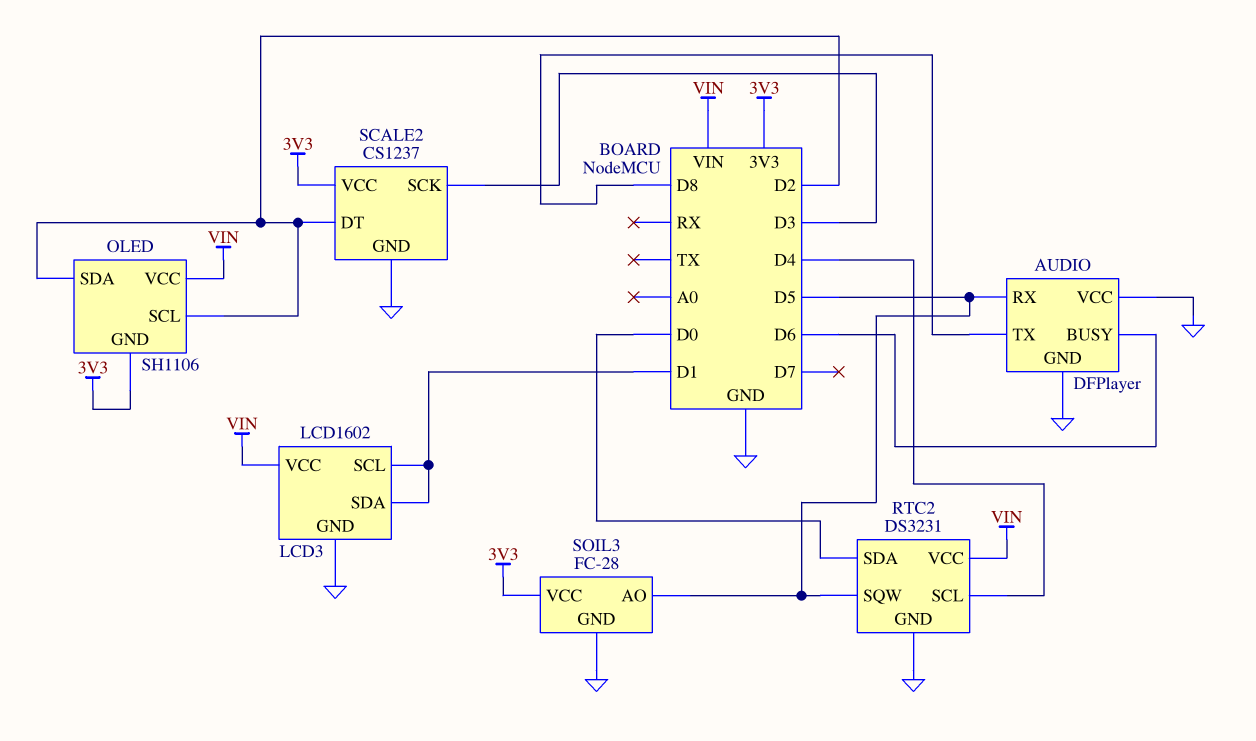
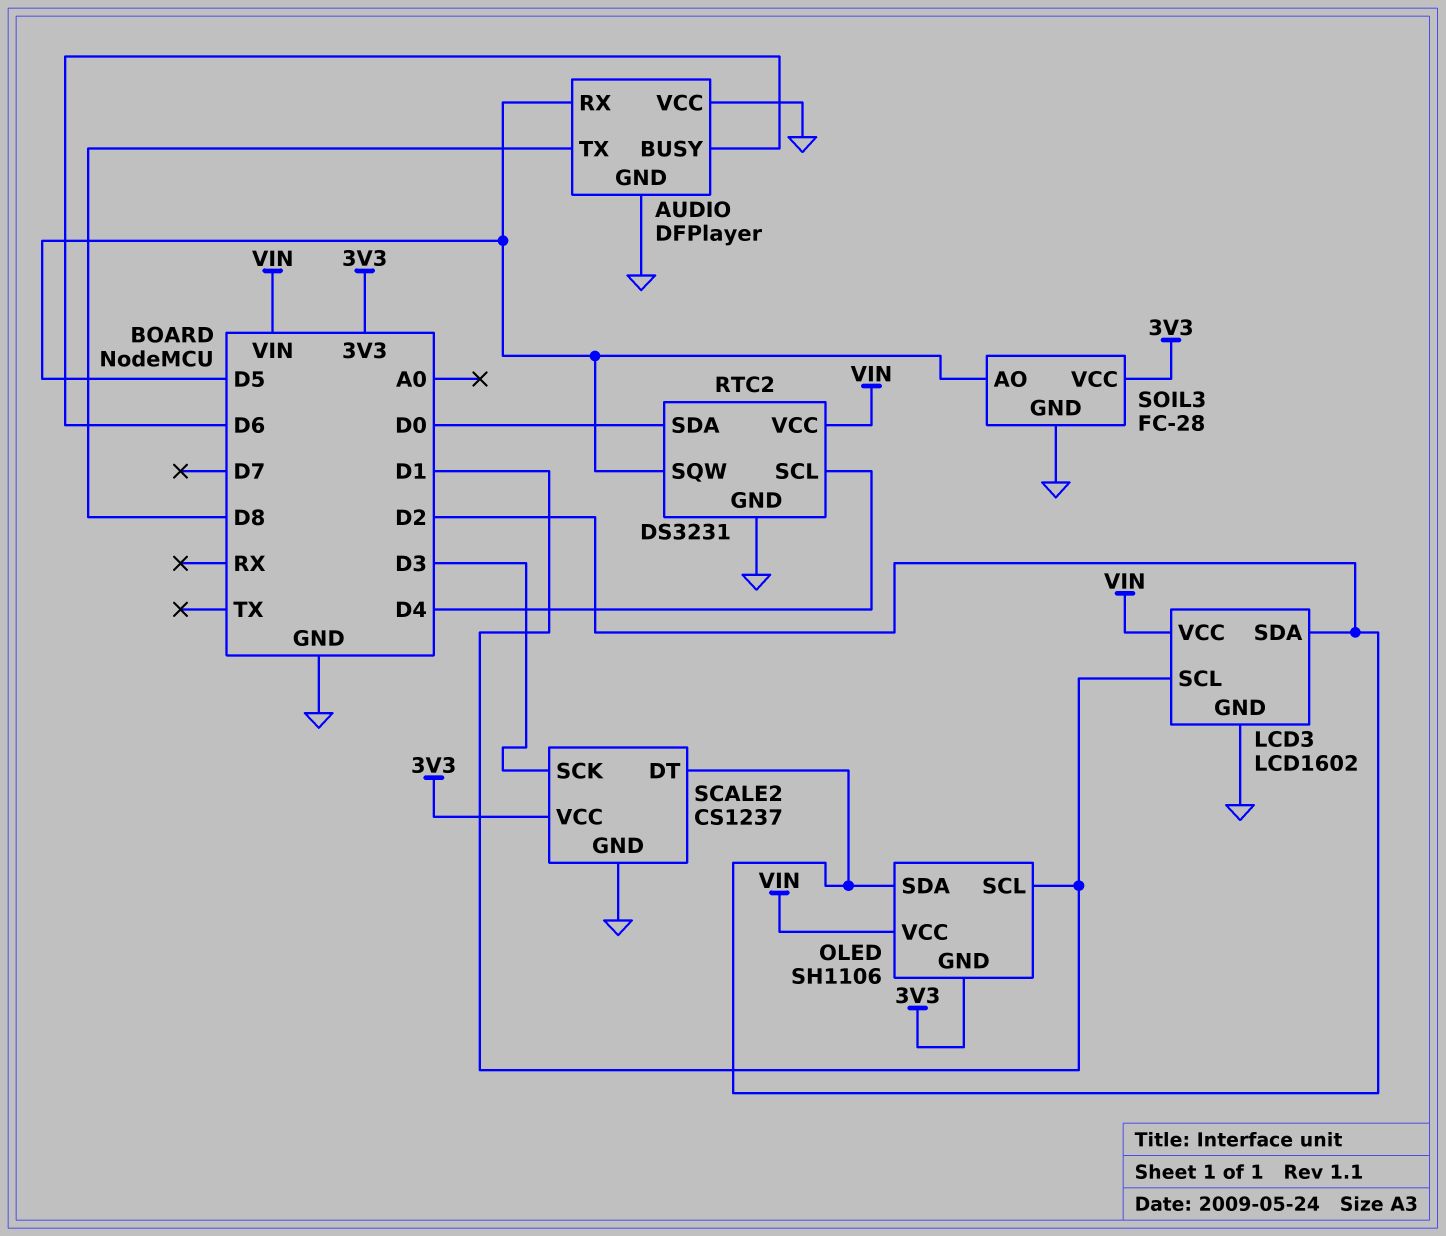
LCD3 pin SDA: D1 -> D2
OLED pin SCL: D2 -> D1

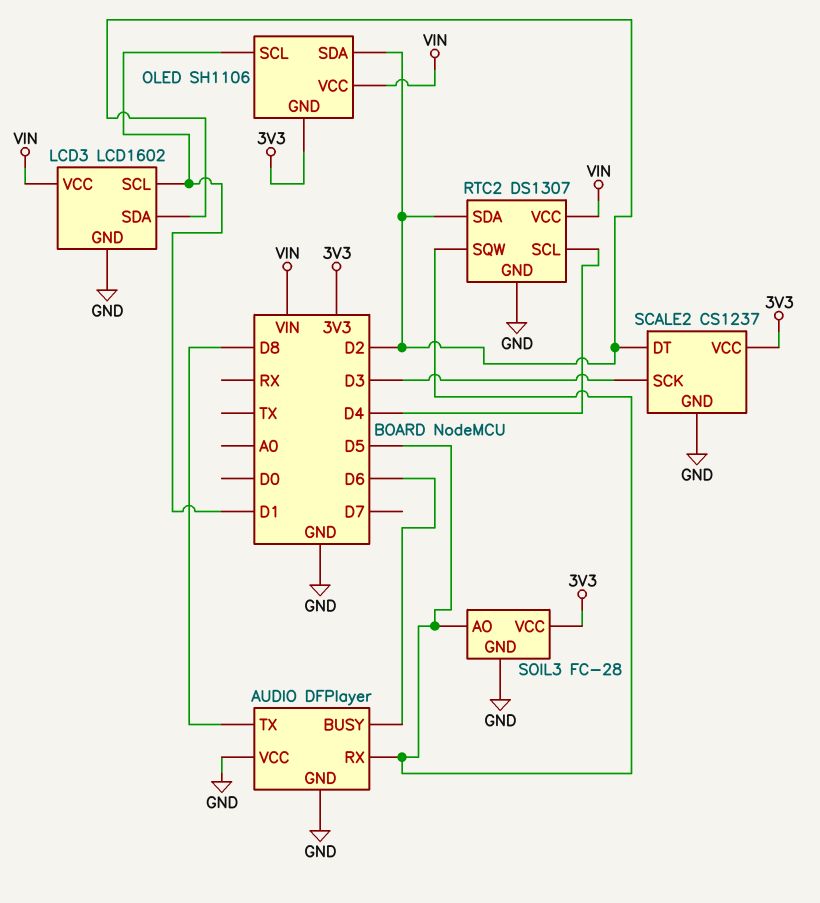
RTC2: DS3231 -> DS1307
RTC2 pin SDA: D0 -> D2

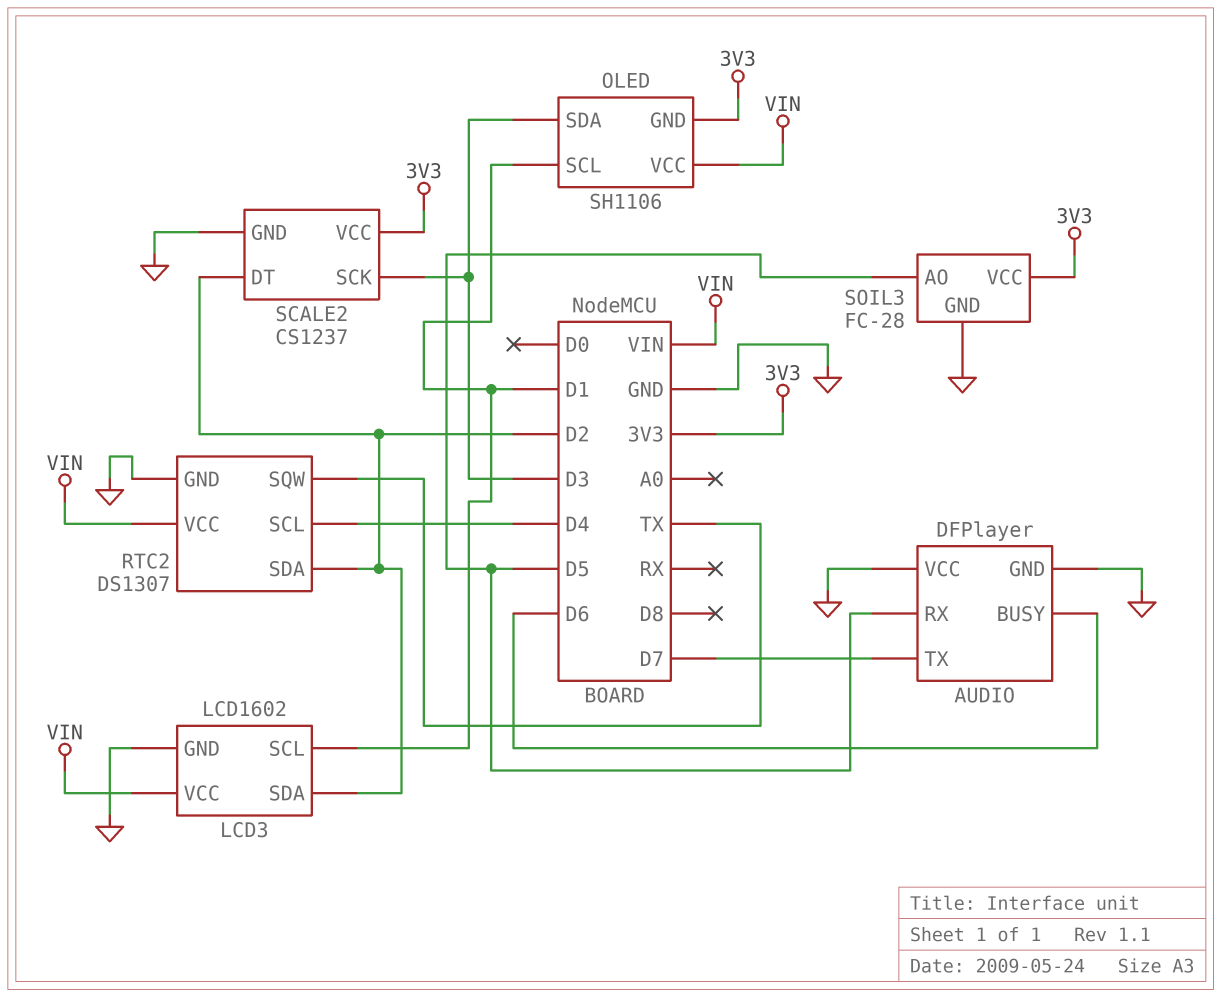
AUDIO pin TX: D8 -> D7
OLED pin SDA: D2 -> D3
RTC2 pin SQW: D5 -> TX

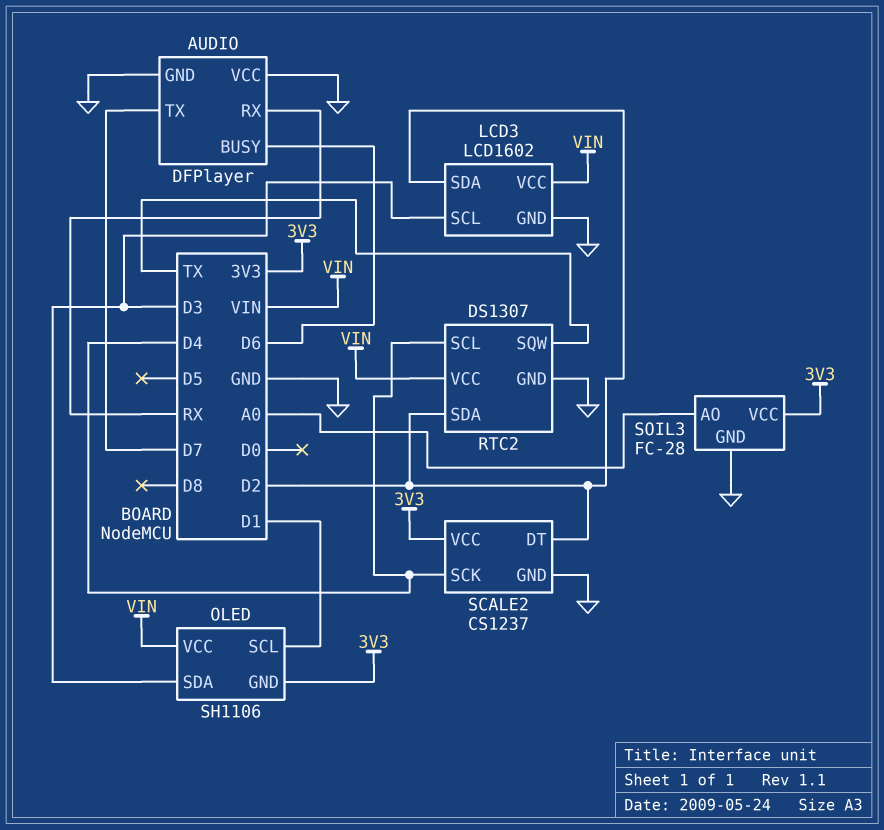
AUDIO pin RX: D5 -> RX
LCD3 pin SCL: D1 -> D3
SCALE2 pin SCK: D3 -> D4
SOIL3 pin AO: D5 -> A0

